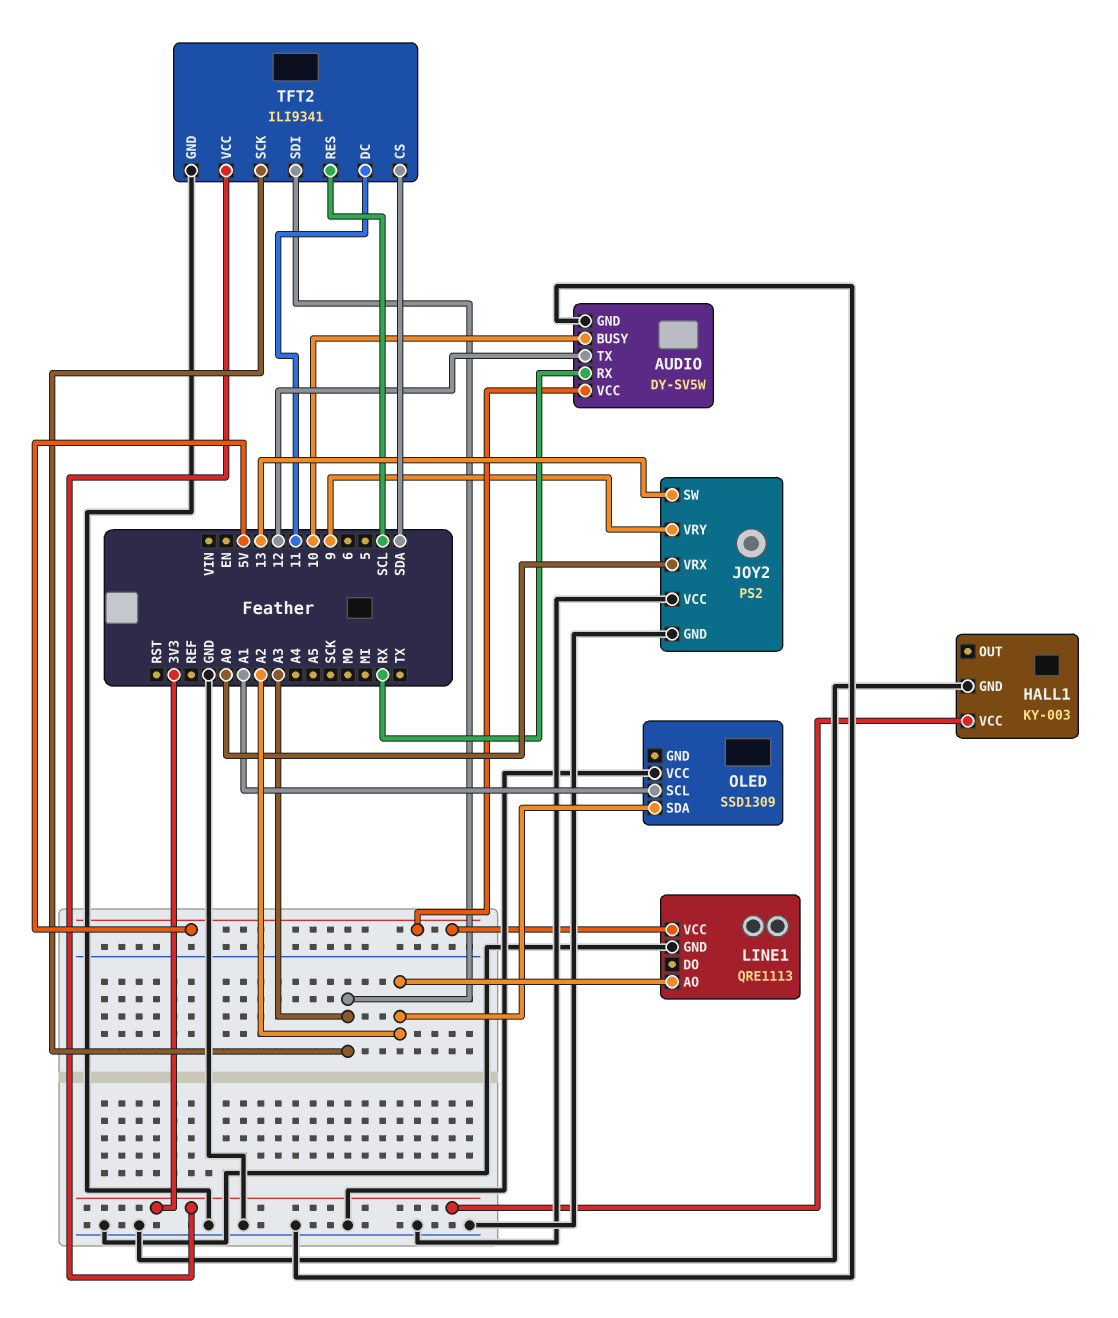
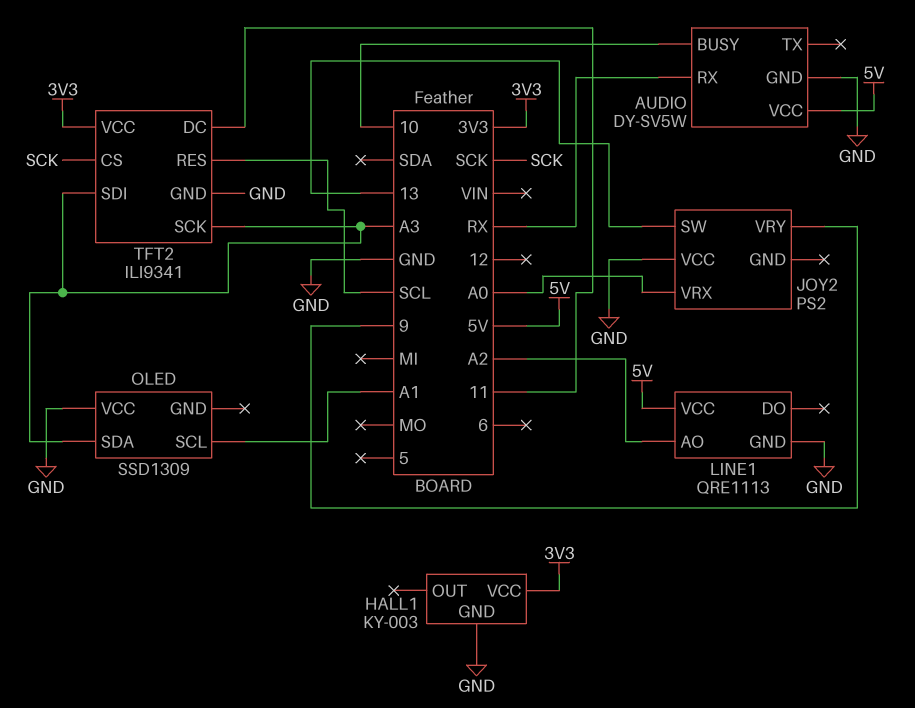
AUDIO pin TX: 12 -> none
JOY2 pin GND: GND -> none
OLED pin SDA: A2 -> A3
TFT2 pin CS: SDA -> SCK

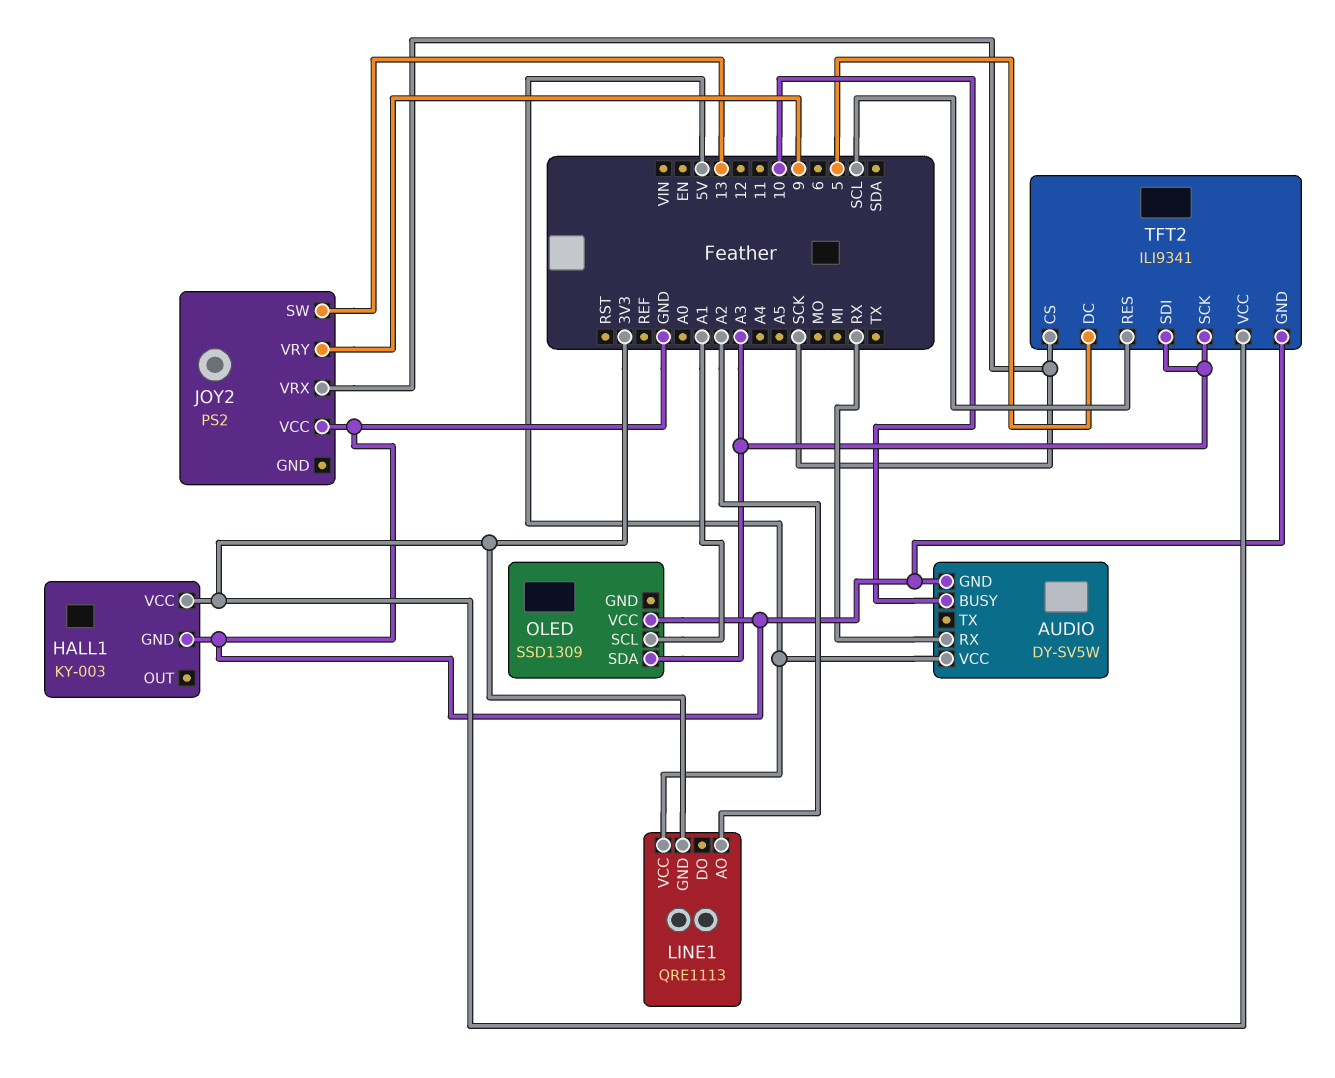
JOY2 pin VRX: A0 -> SCK
LINE1 pin GND: GND -> 3V3
TFT2 pin DC: 11 -> 5

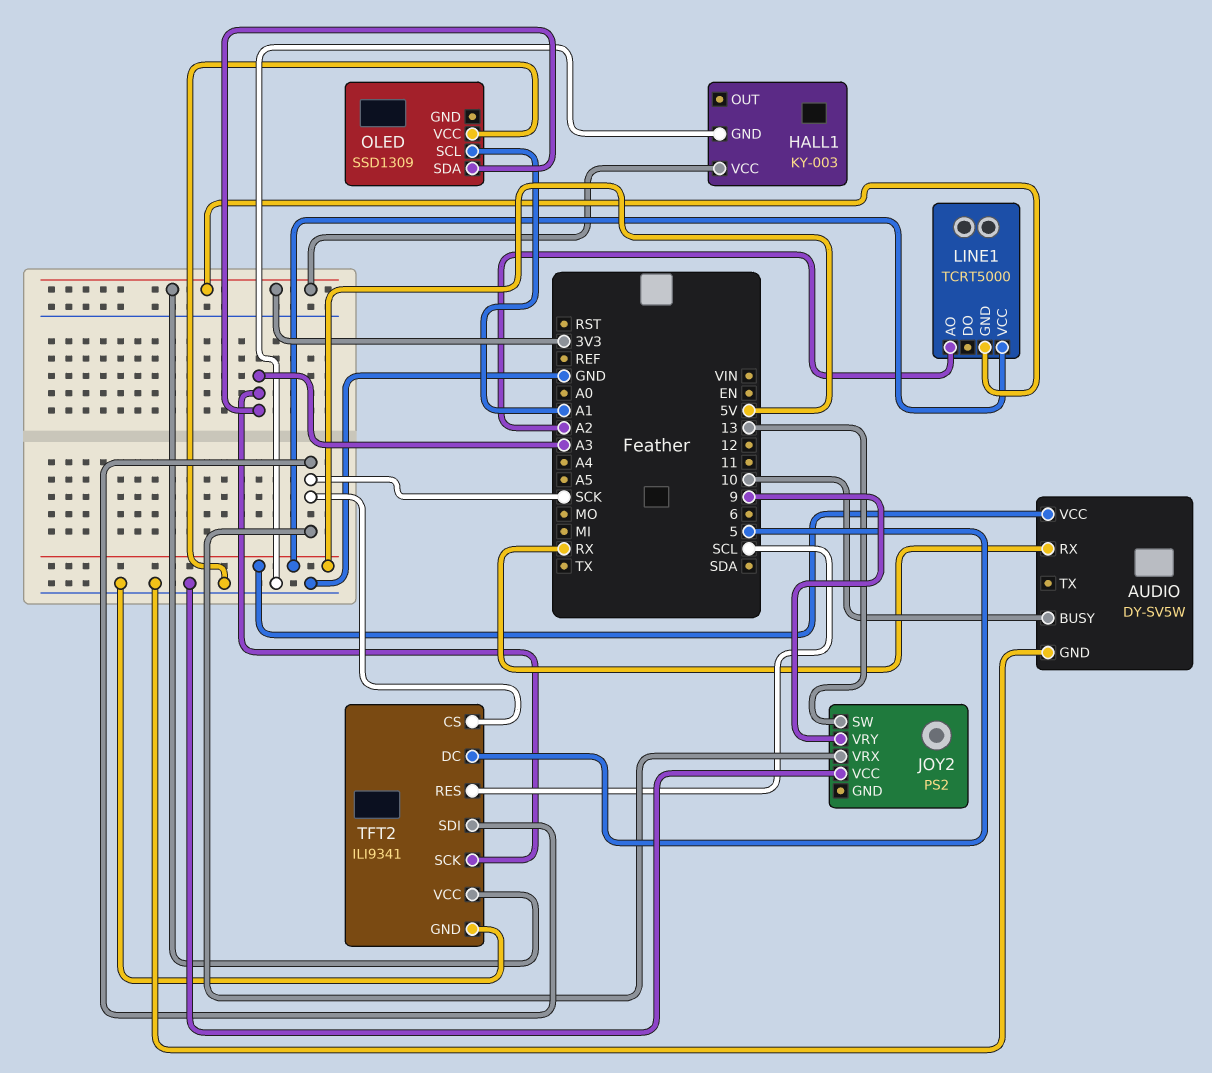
LINE1: QRE1113 -> TCRT5000
TFT2 pin SDI: A3 -> SCK

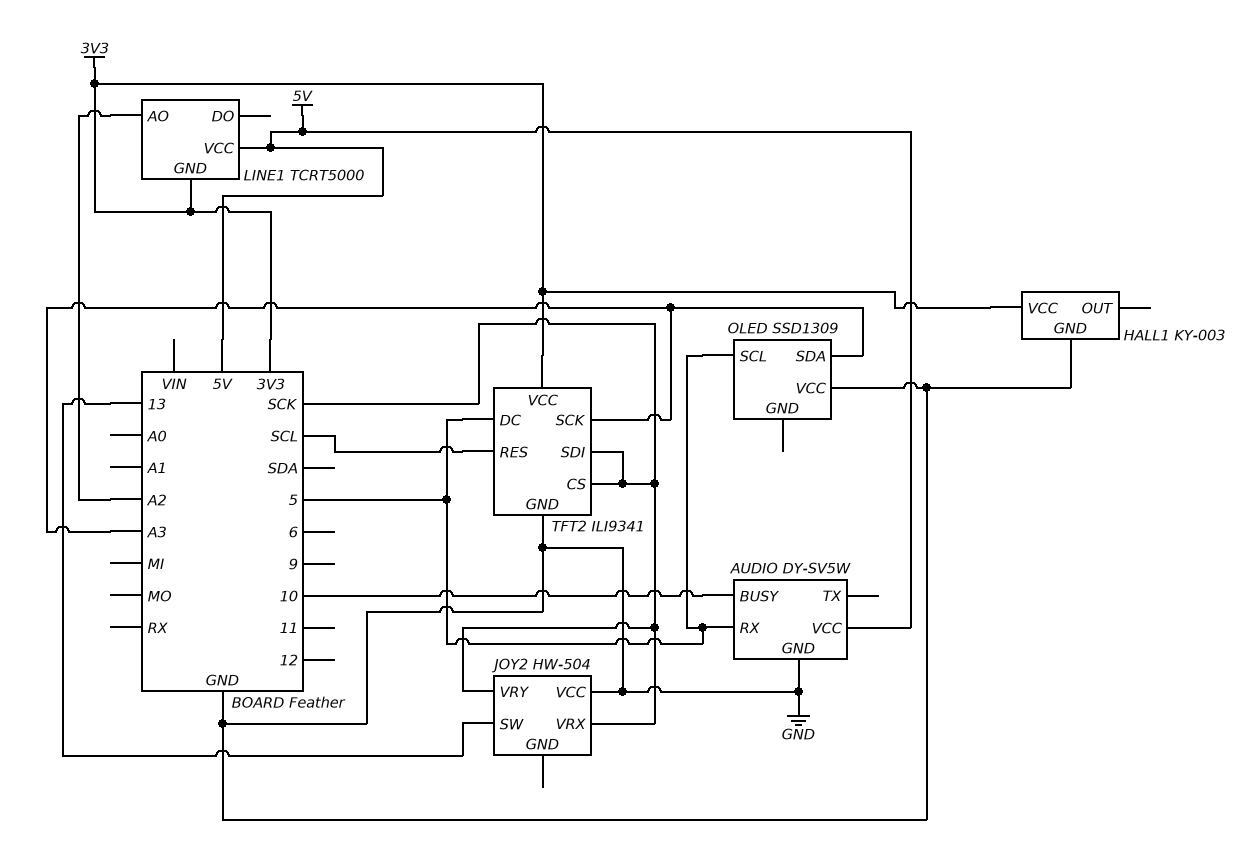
AUDIO pin RX: RX -> 5
JOY2: PS2 -> HW-504
JOY2 pin VRY: 9 -> SCK
OLED pin SCL: A1 -> 5

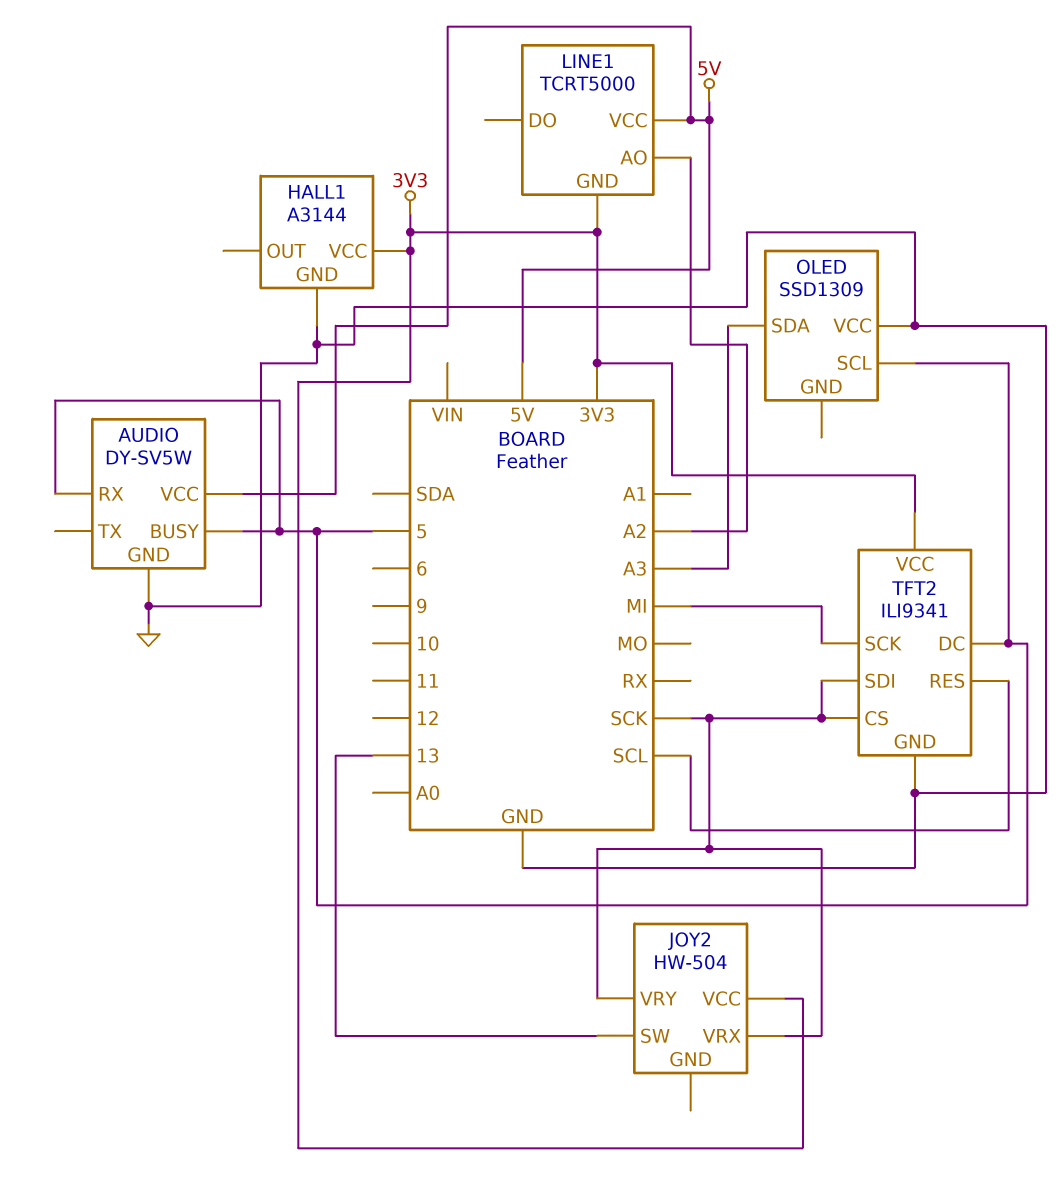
AUDIO pin BUSY: 10 -> 5
HALL1: KY-003 -> A3144
JOY2 pin VCC: GND -> 3V3
TFT2 pin SCK: A3 -> MI

